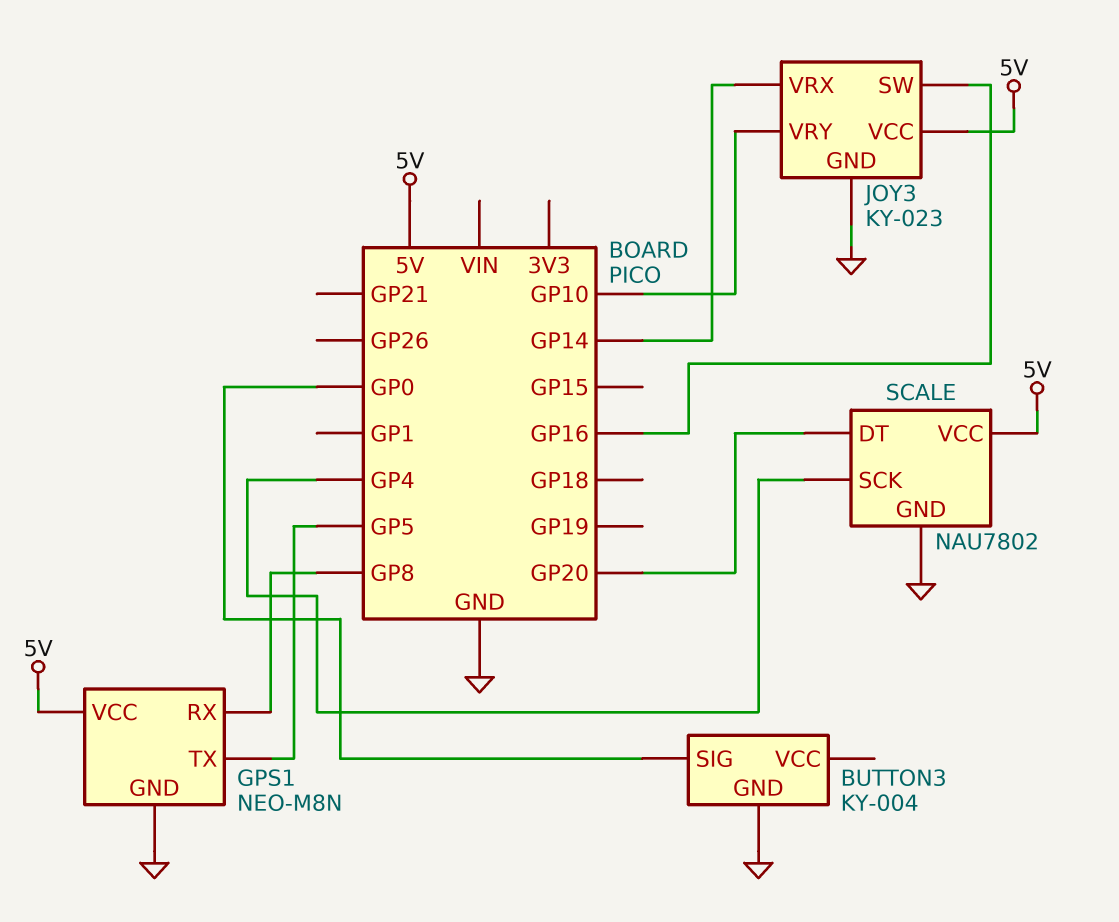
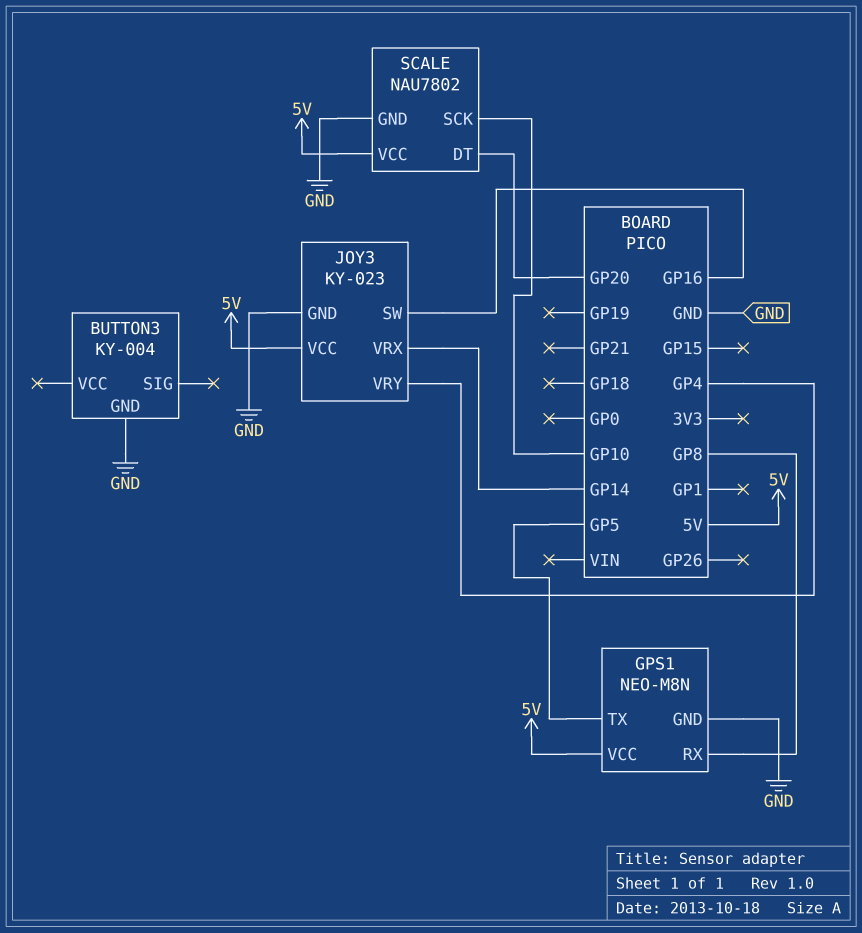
BUTTON3 pin SIG: GP0 -> none
JOY3 pin VRY: GP10 -> GP4
SCALE pin SCK: GP4 -> GP10

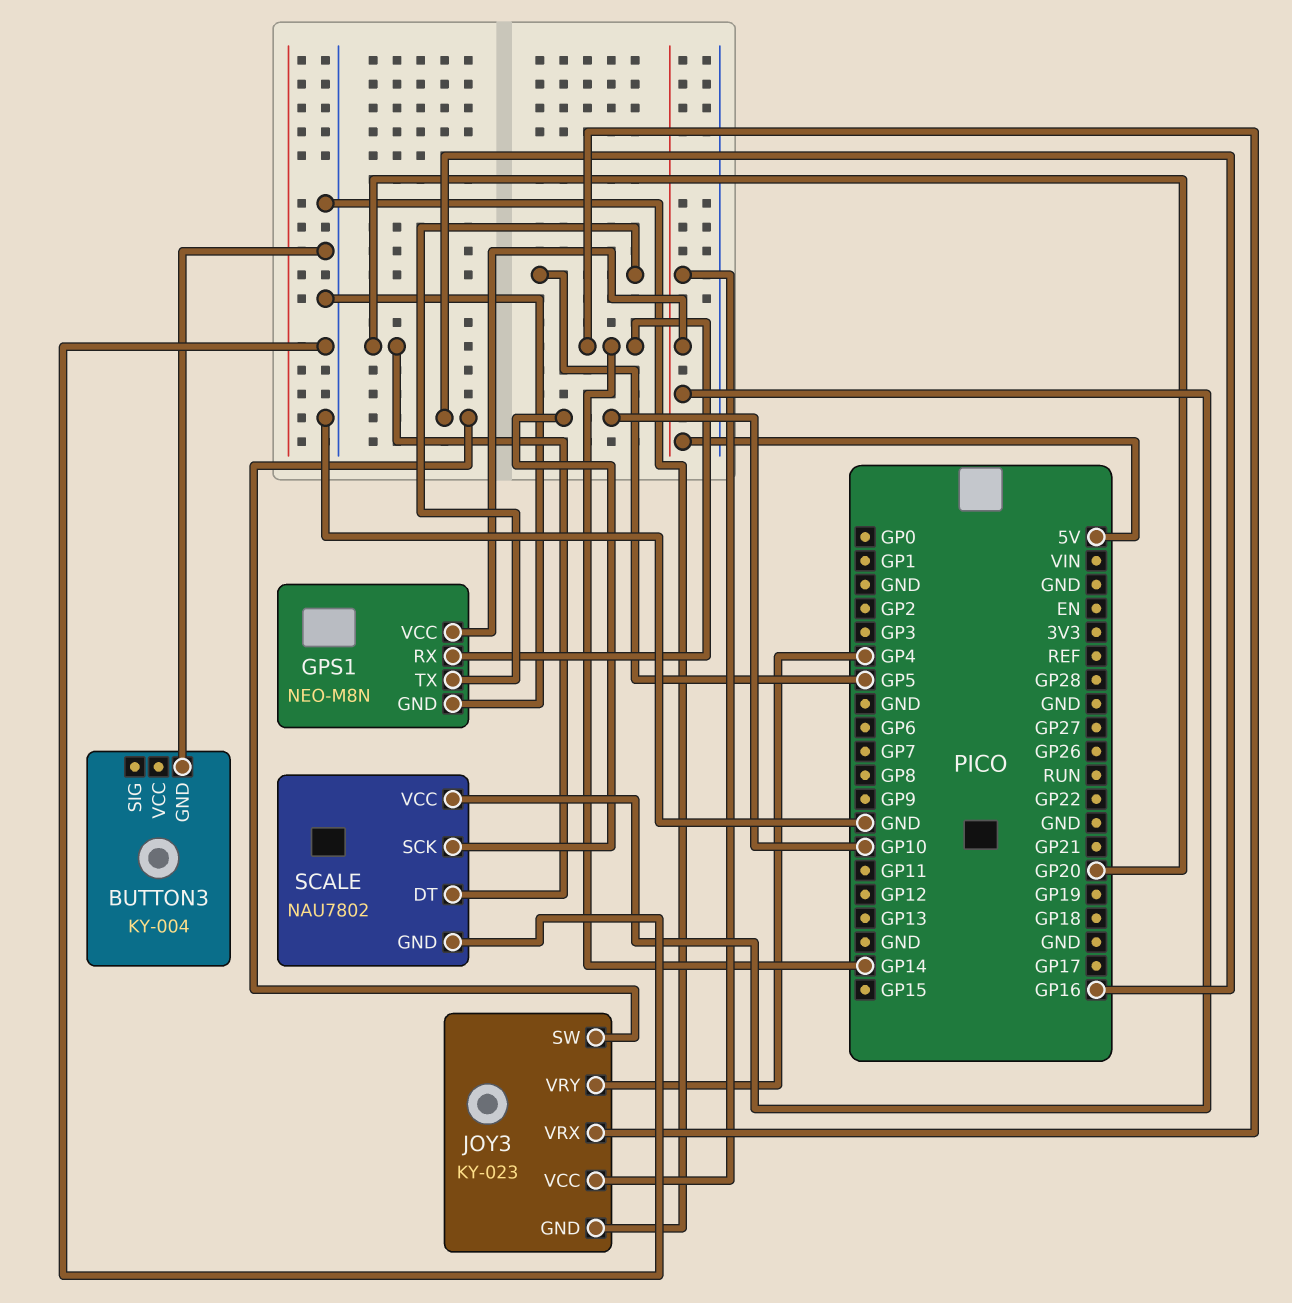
GPS1 pin RX: GP8 -> GP14

